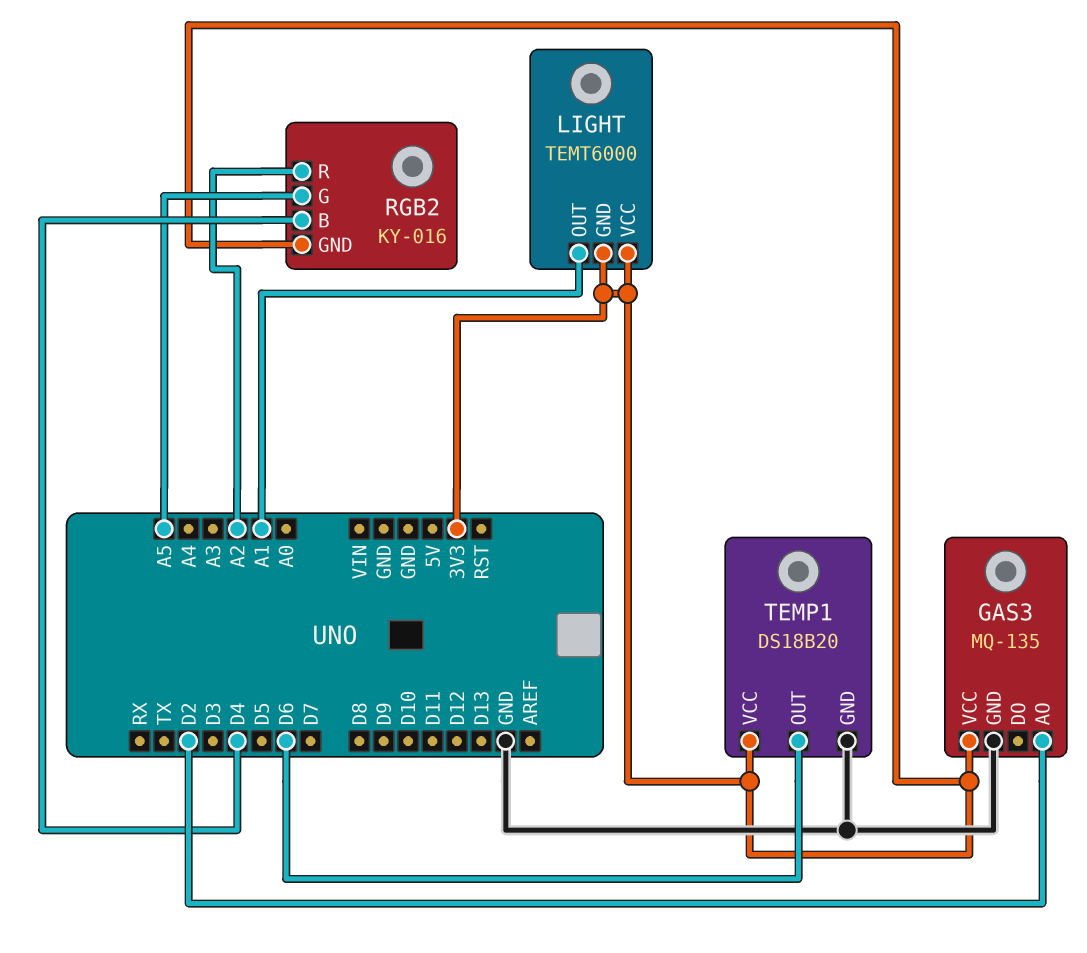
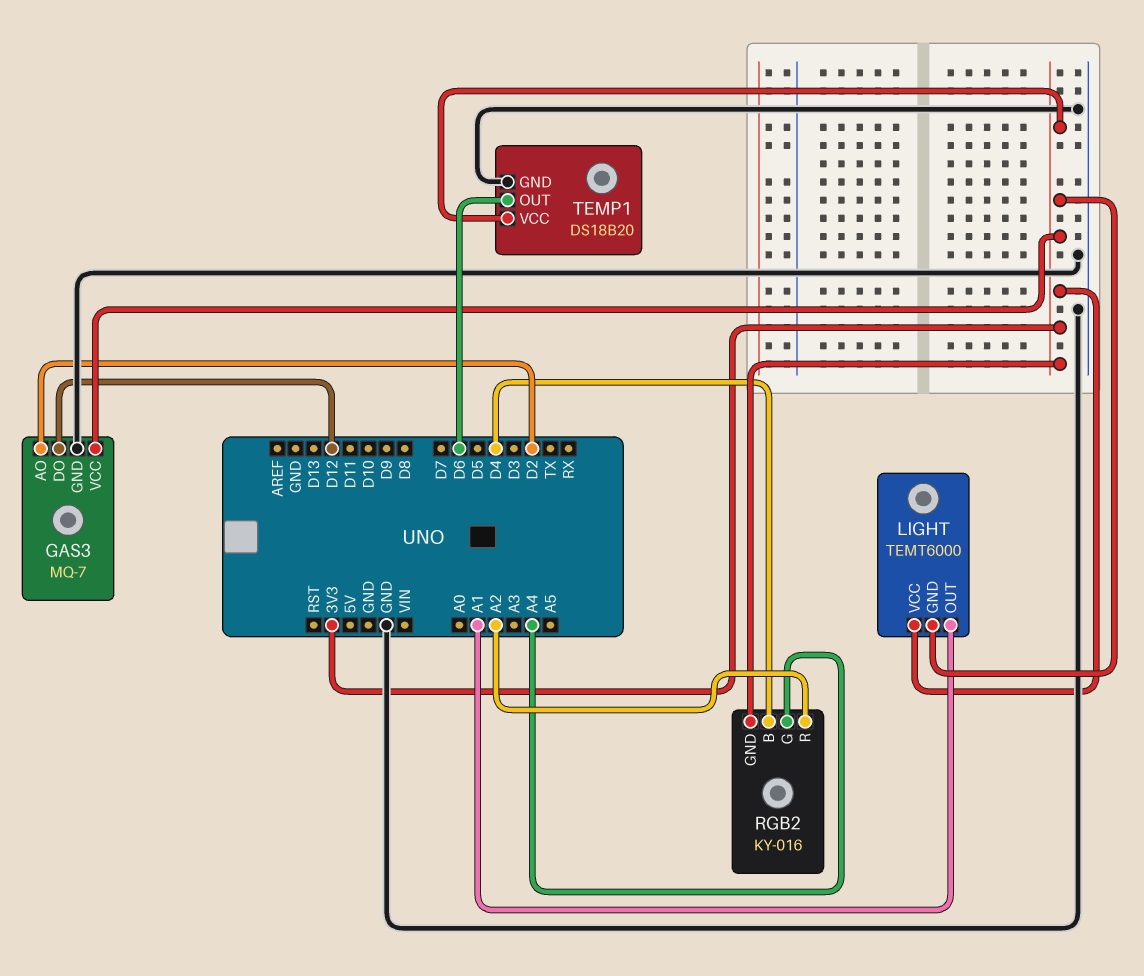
GAS3: MQ-135 -> MQ-7
GAS3 pin DO: none -> D12
RGB2 pin G: A5 -> A4

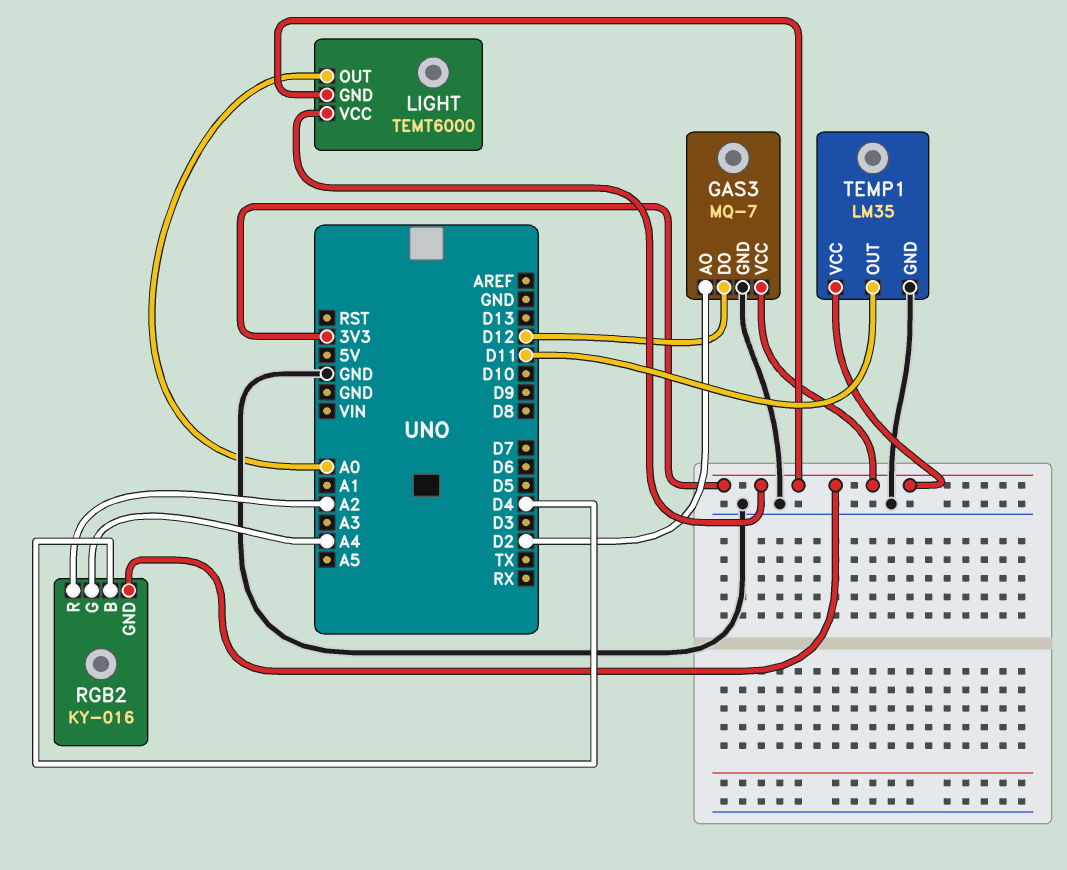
LIGHT pin OUT: A1 -> A0
TEMP1: DS18B20 -> LM35
TEMP1 pin OUT: D6 -> D11

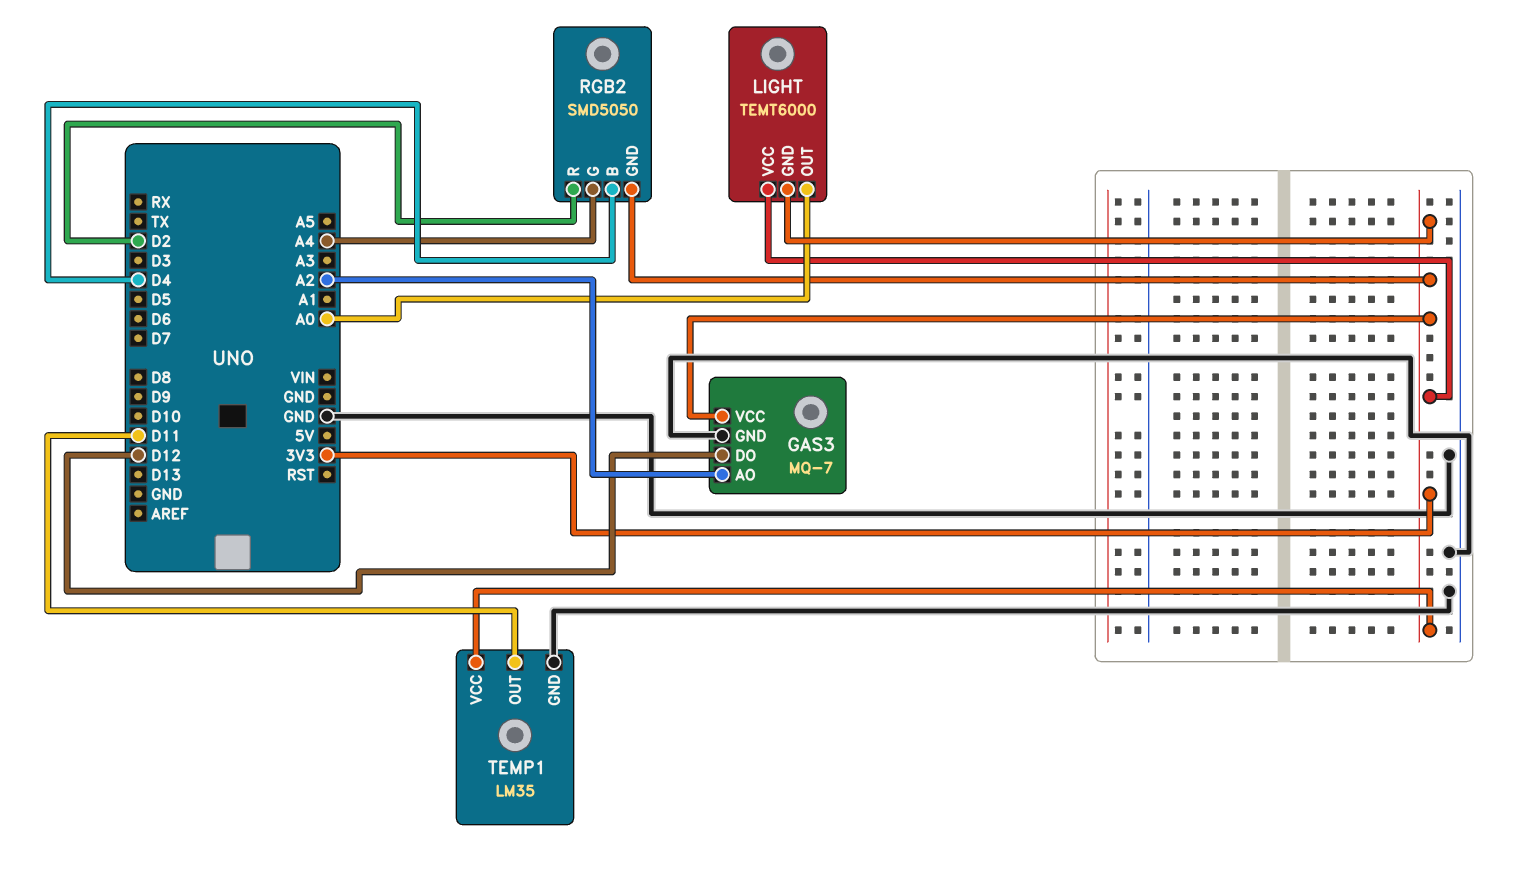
GAS3 pin AO: D2 -> A2
RGB2: KY-016 -> SMD5050
RGB2 pin R: A2 -> D2

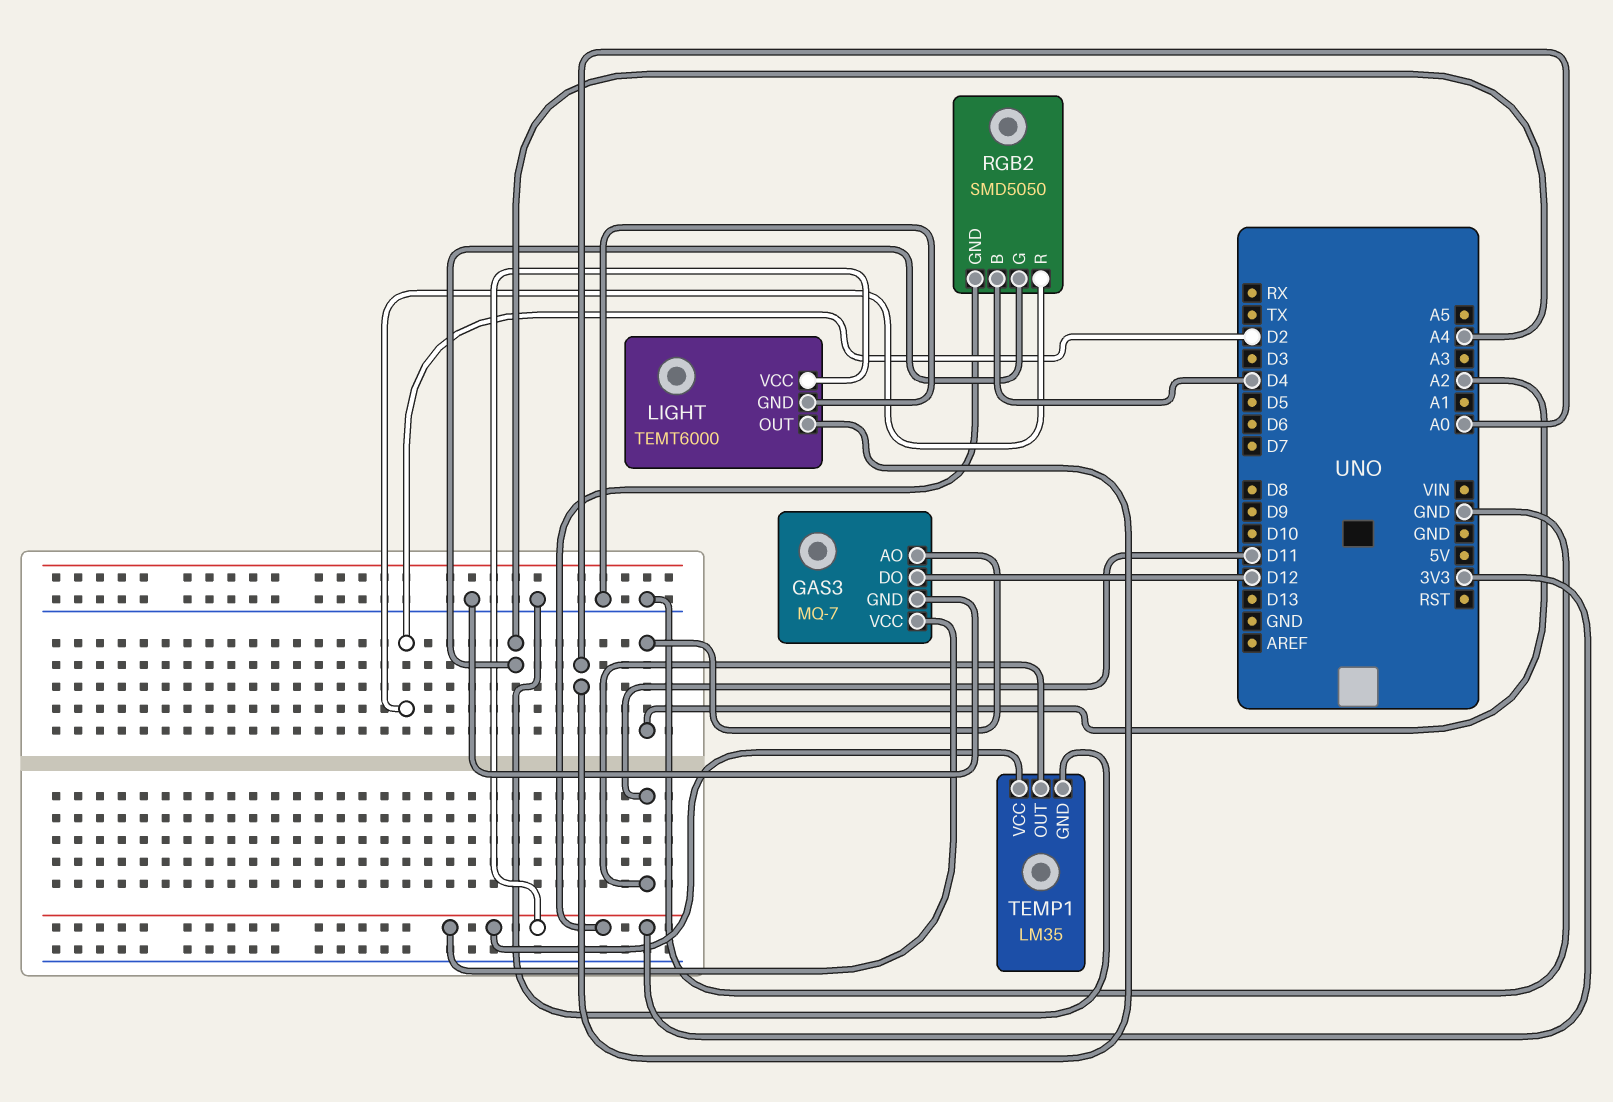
LIGHT pin GND: 3V3 -> GND

